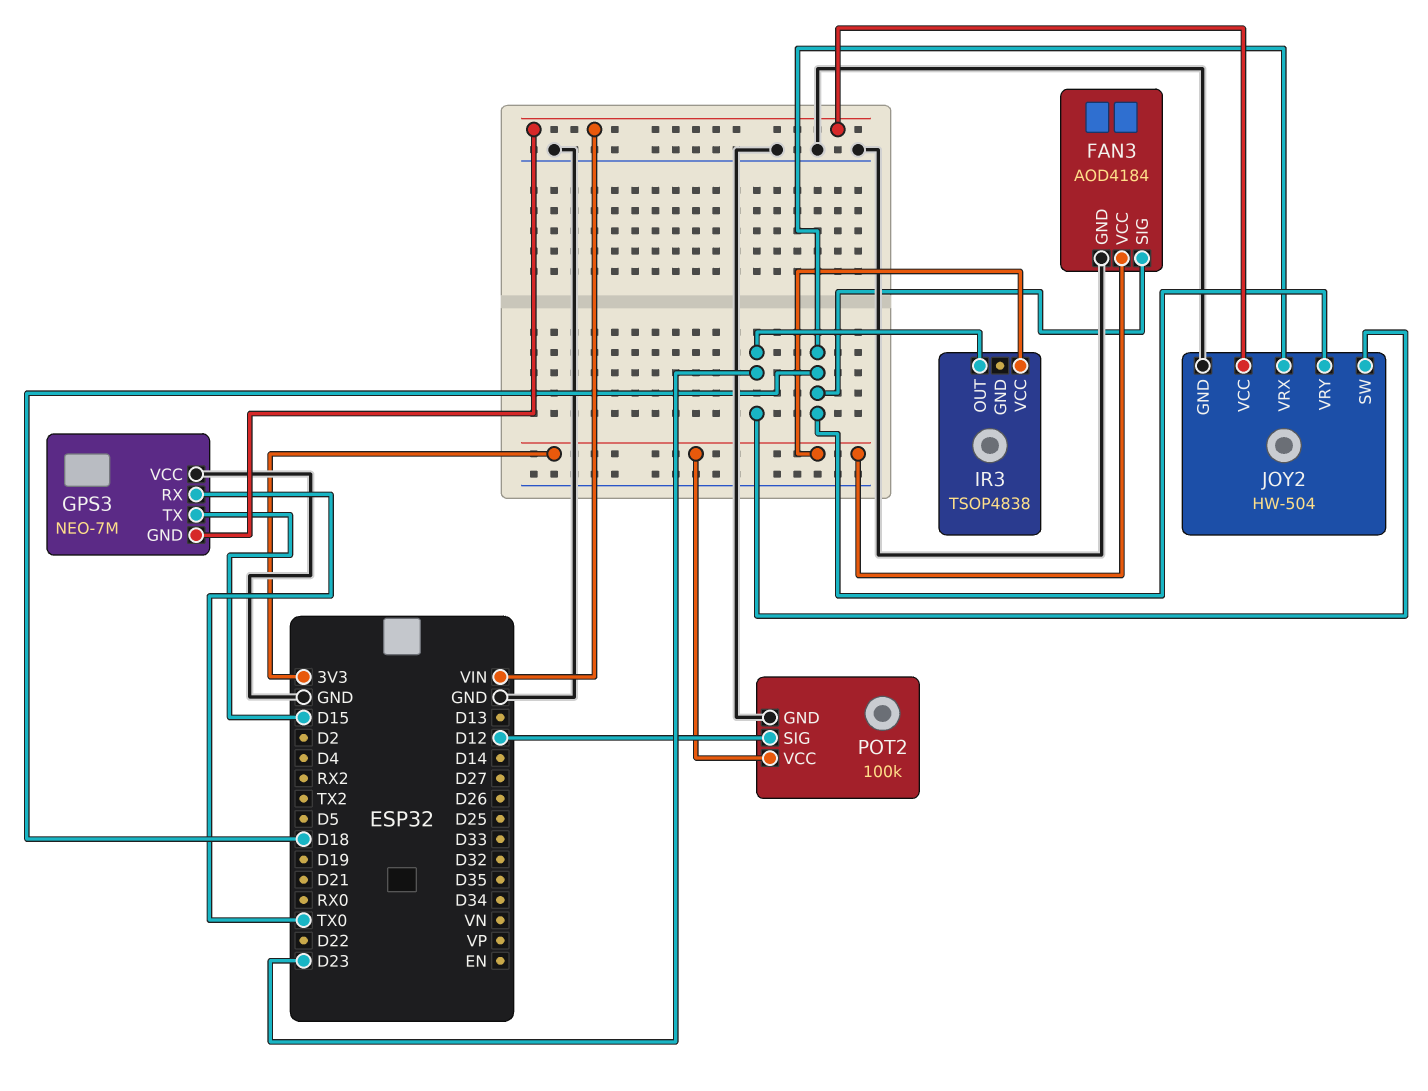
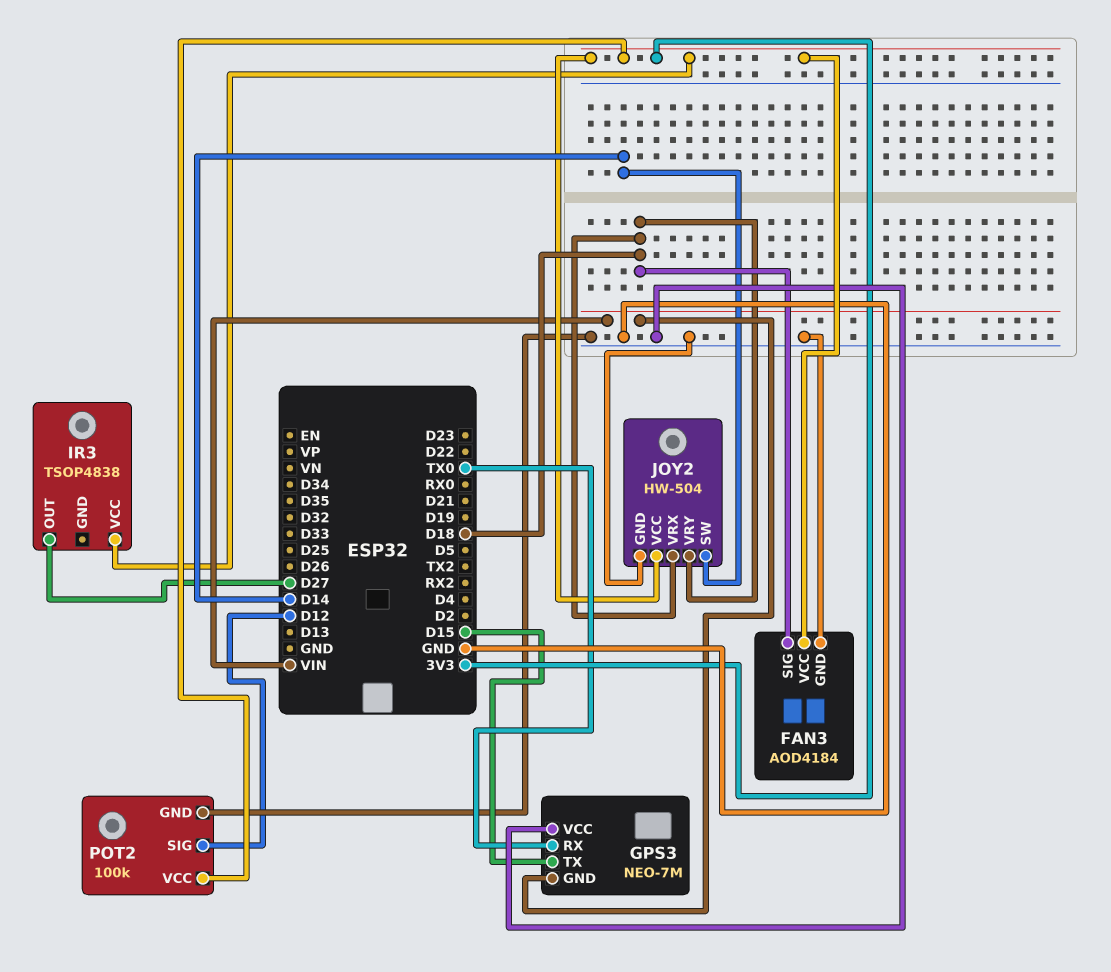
IR3 pin OUT: D23 -> D27
JOY2 pin SW: D23 -> D14
JOY2 pin VCC: VIN -> 3V3

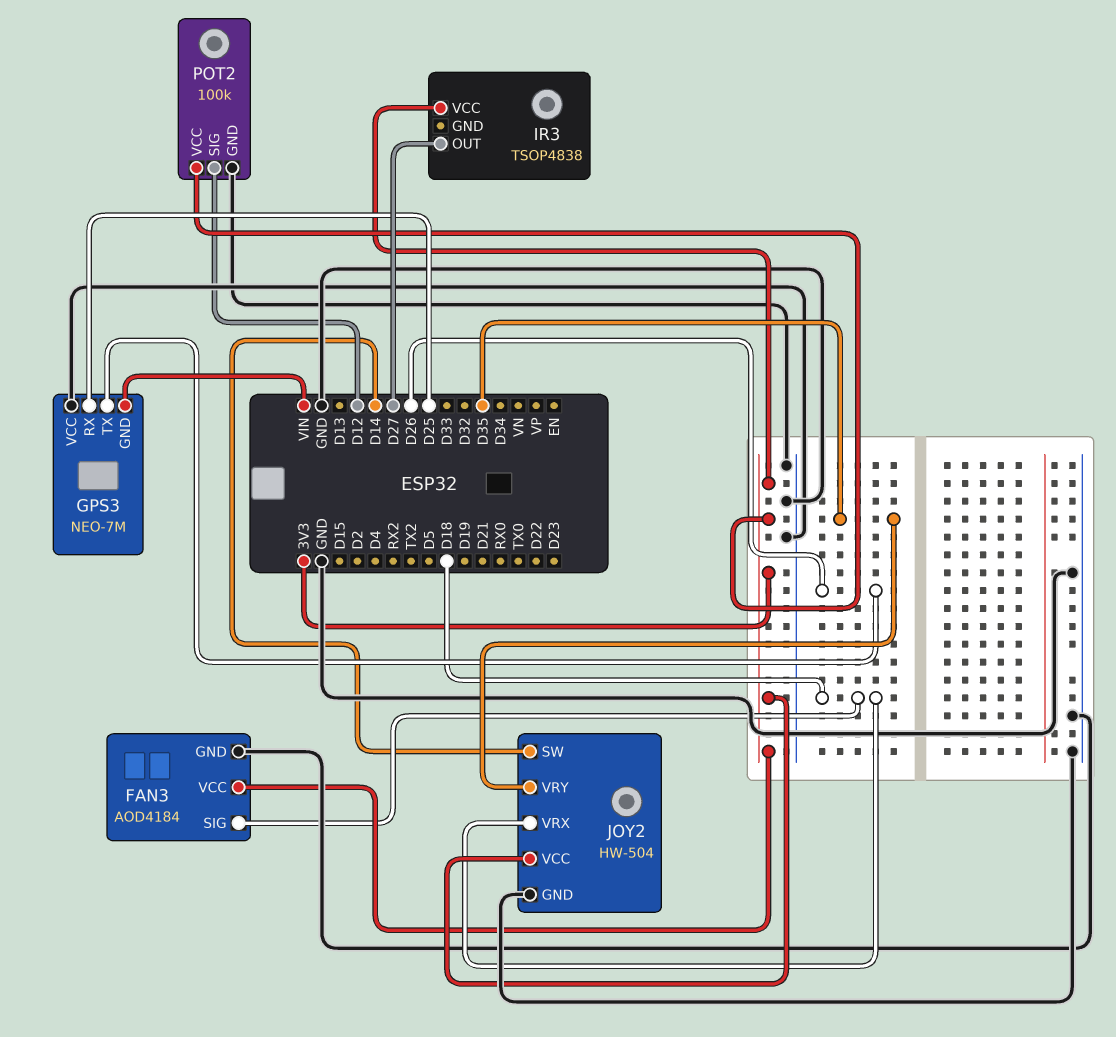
GPS3 pin RX: TX0 -> D25
GPS3 pin TX: D15 -> D26
JOY2 pin VRY: D18 -> D35

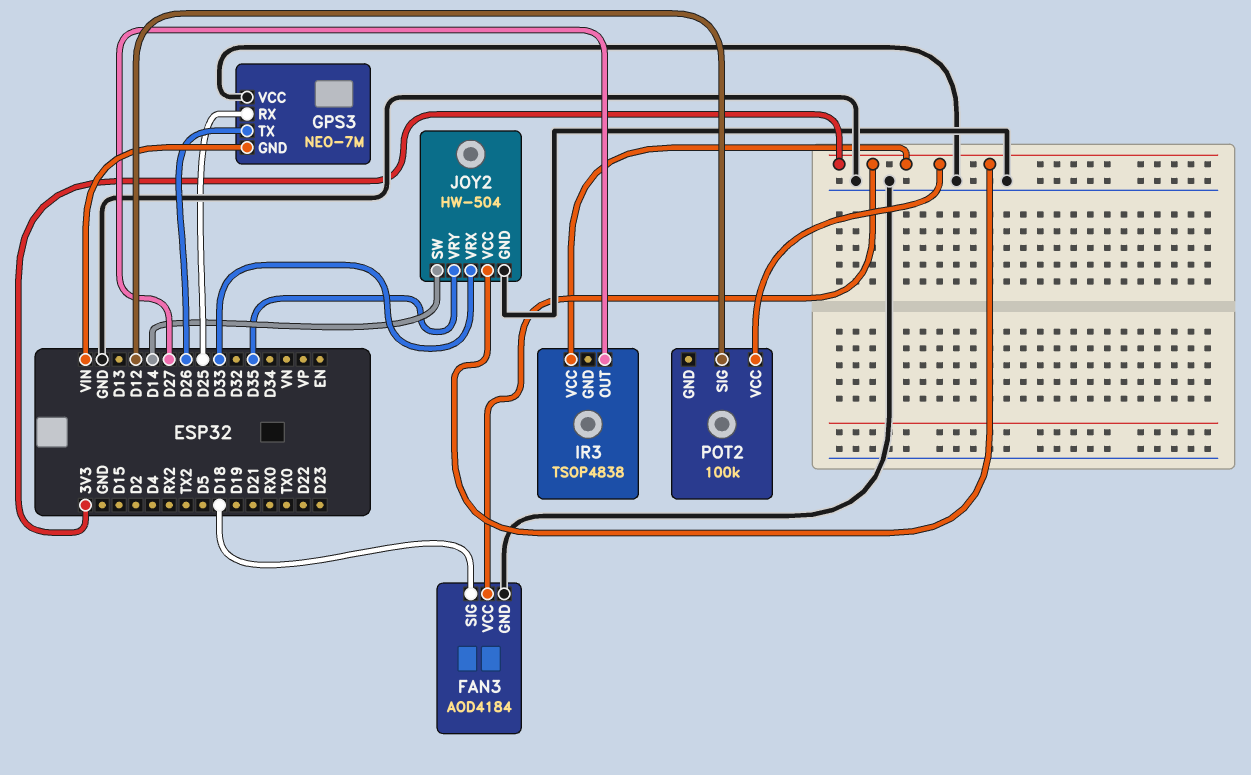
JOY2 pin VRX: D18 -> D33
POT2 pin GND: GND -> none

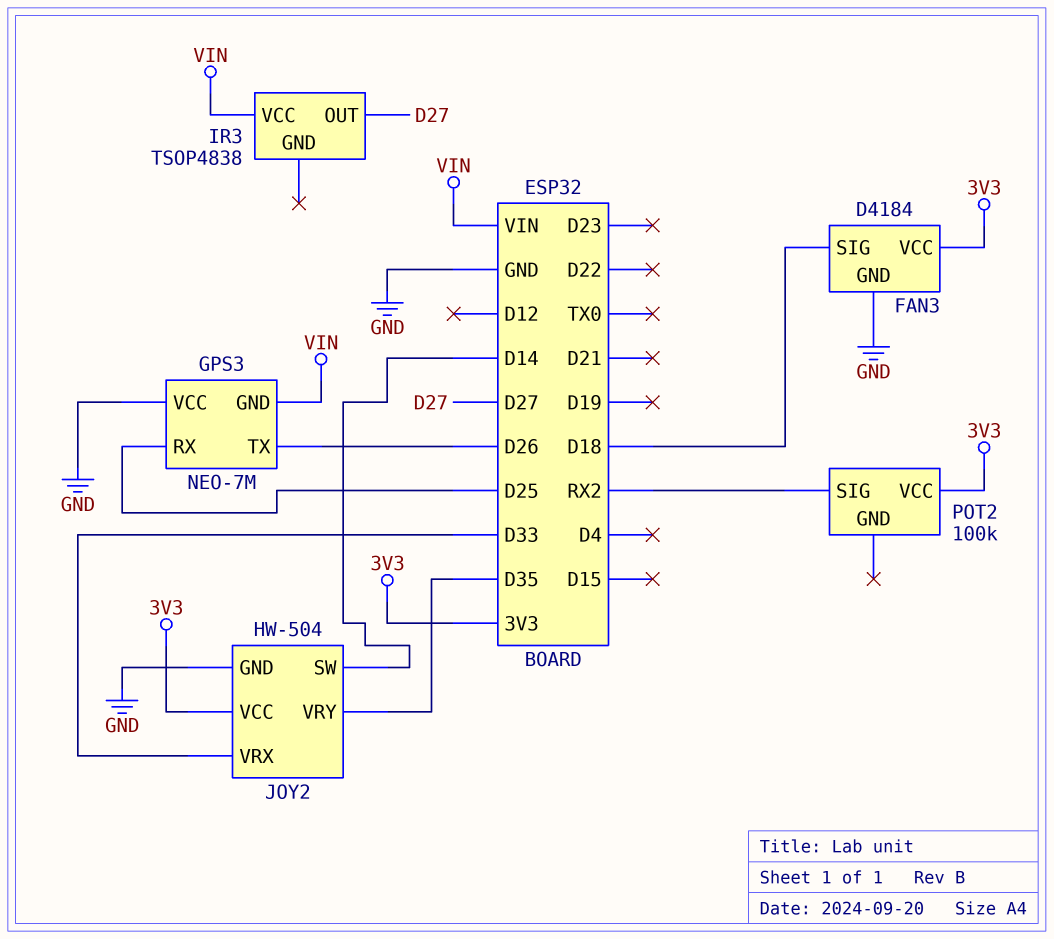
FAN3: AOD4184 -> D4184
IR3 pin VCC: 3V3 -> VIN
POT2 pin SIG: D12 -> RX2

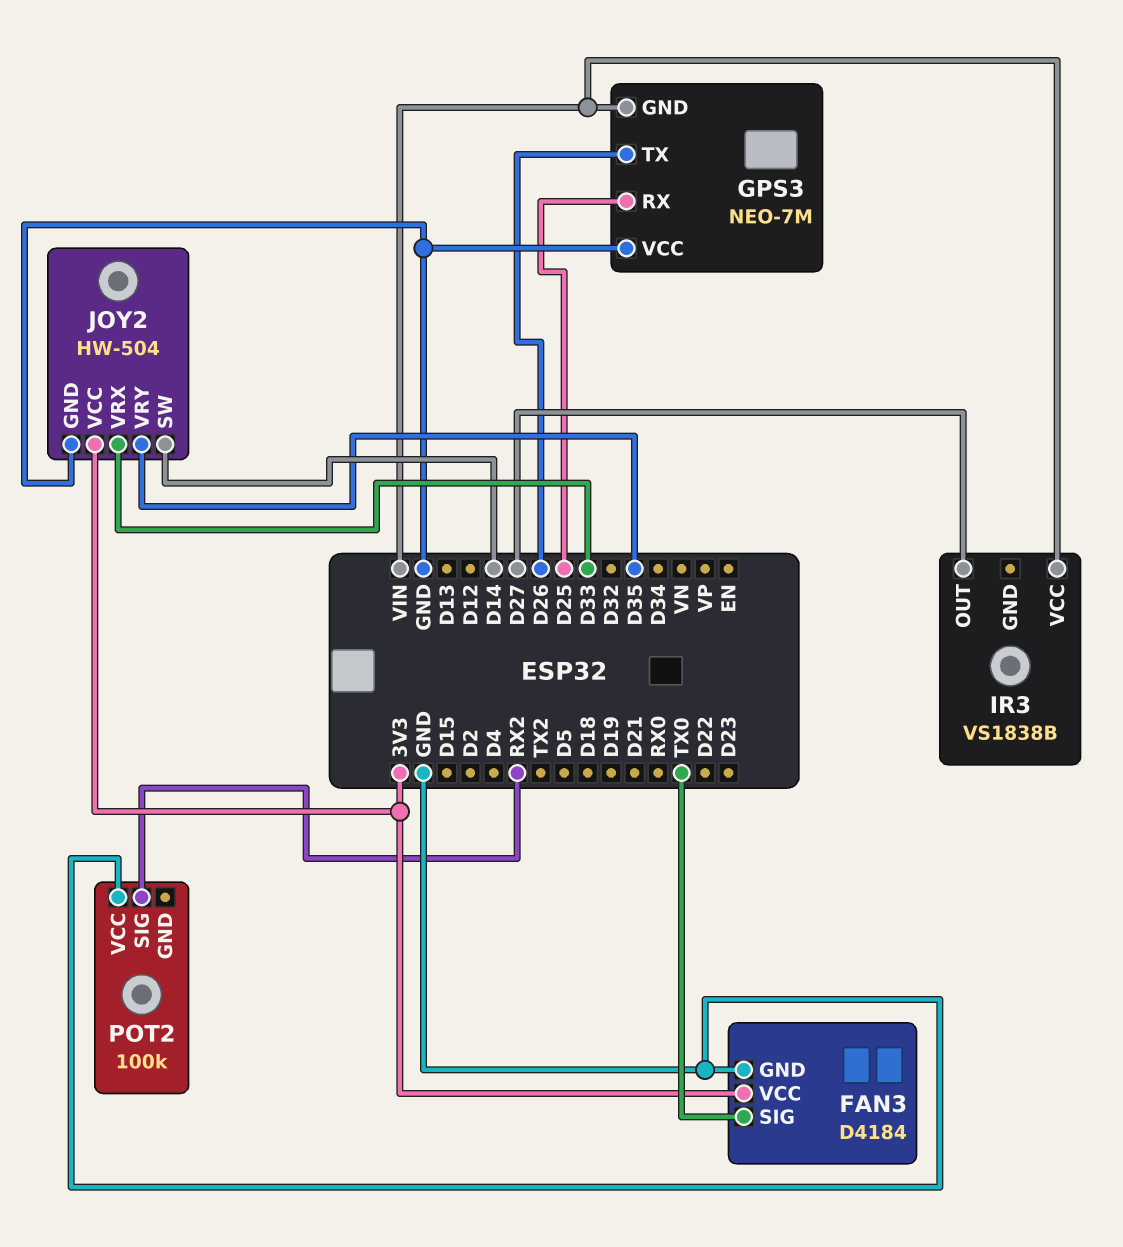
FAN3 pin SIG: D18 -> TX0
IR3: TSOP4838 -> VS1838B
POT2 pin VCC: 3V3 -> GND

